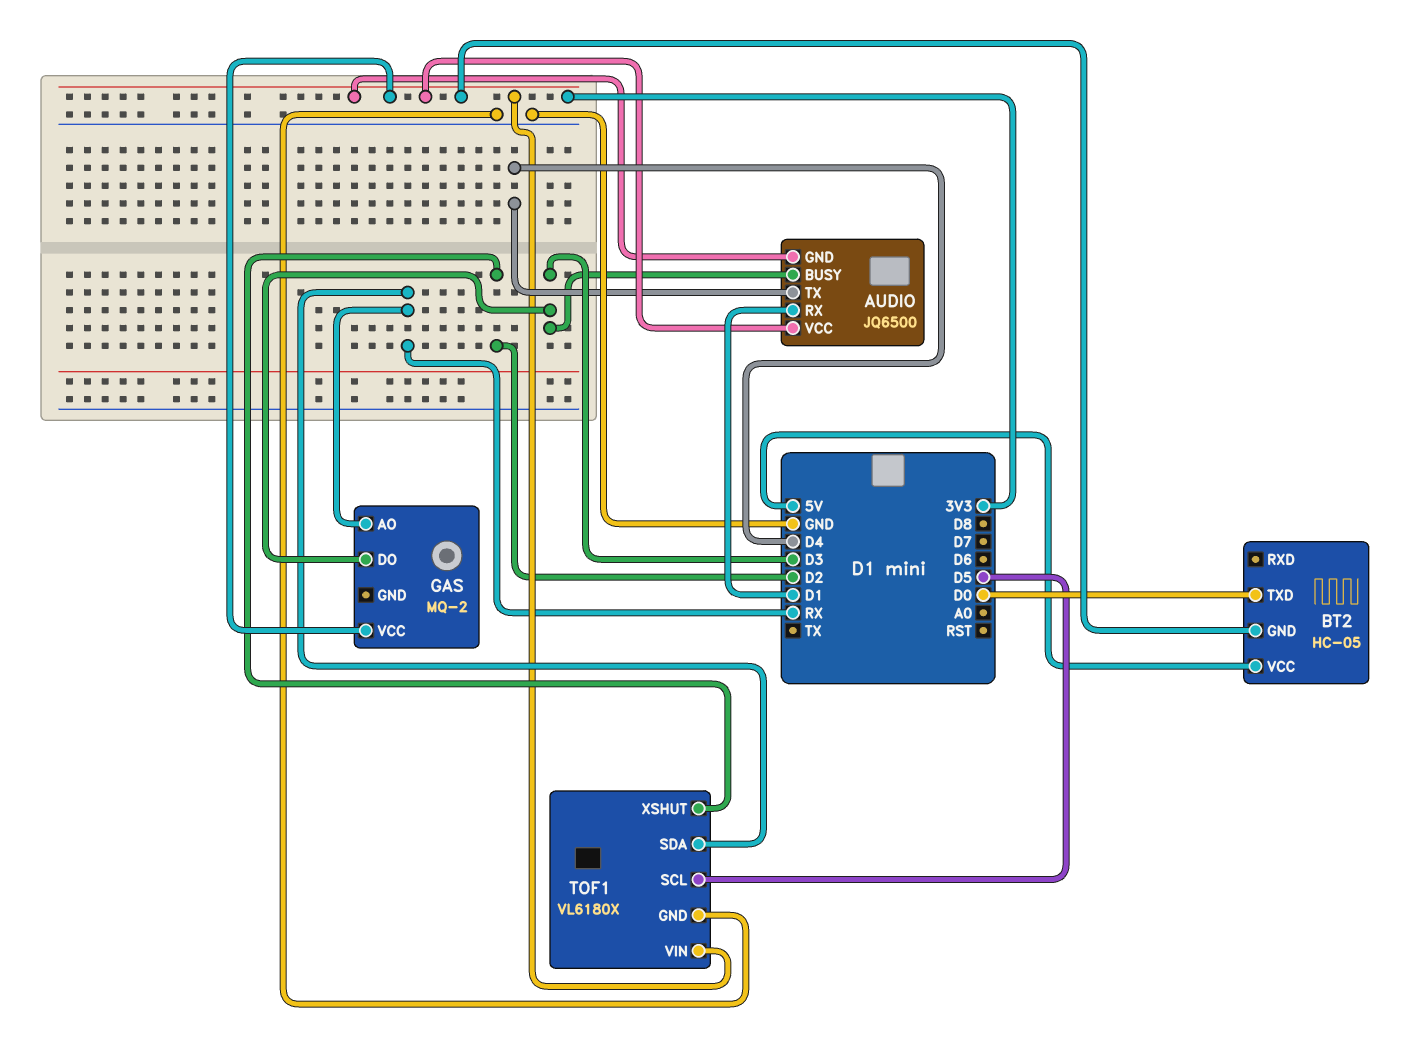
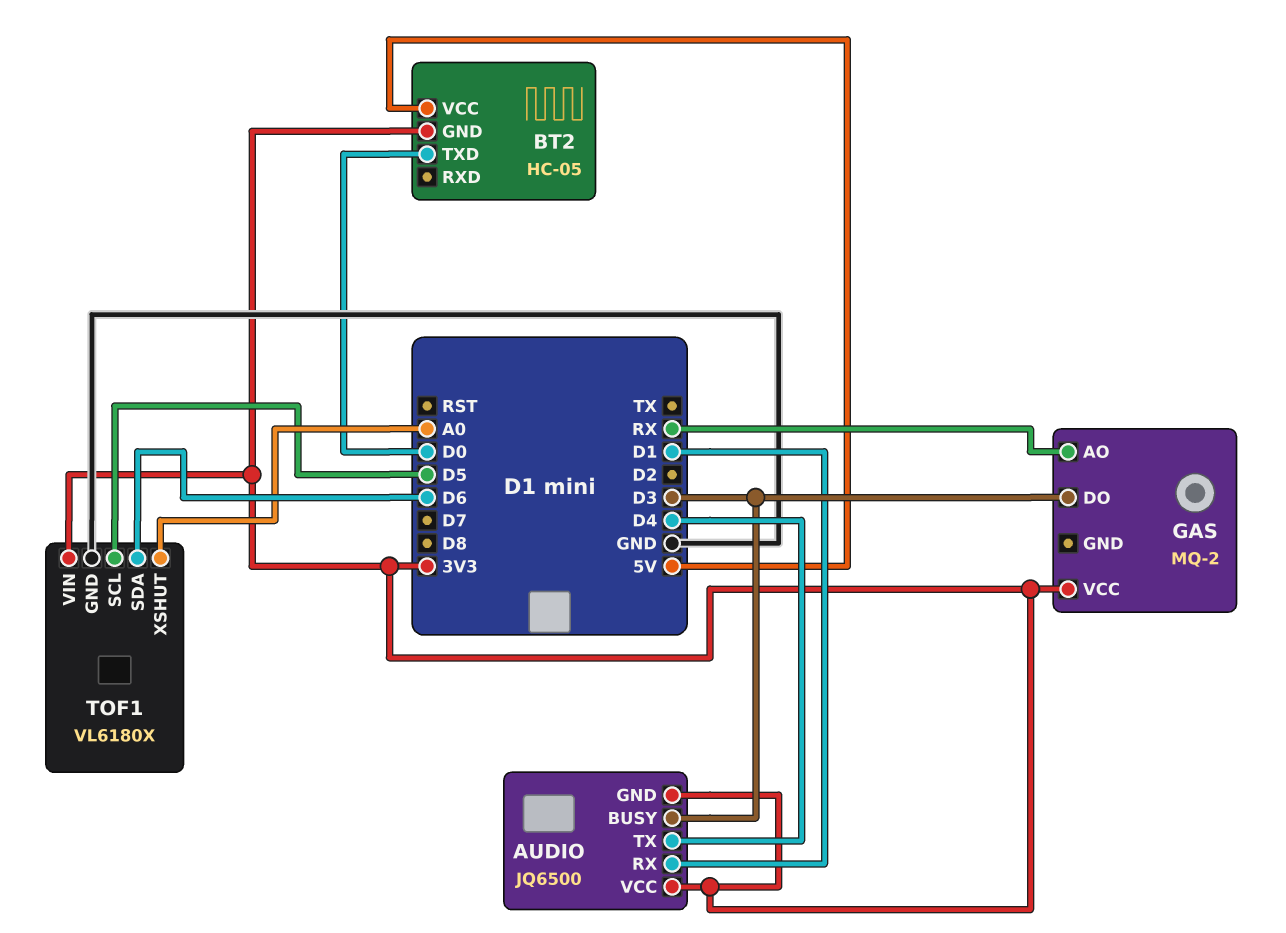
TOF1 pin SDA: RX -> D6
TOF1 pin XSHUT: D2 -> A0

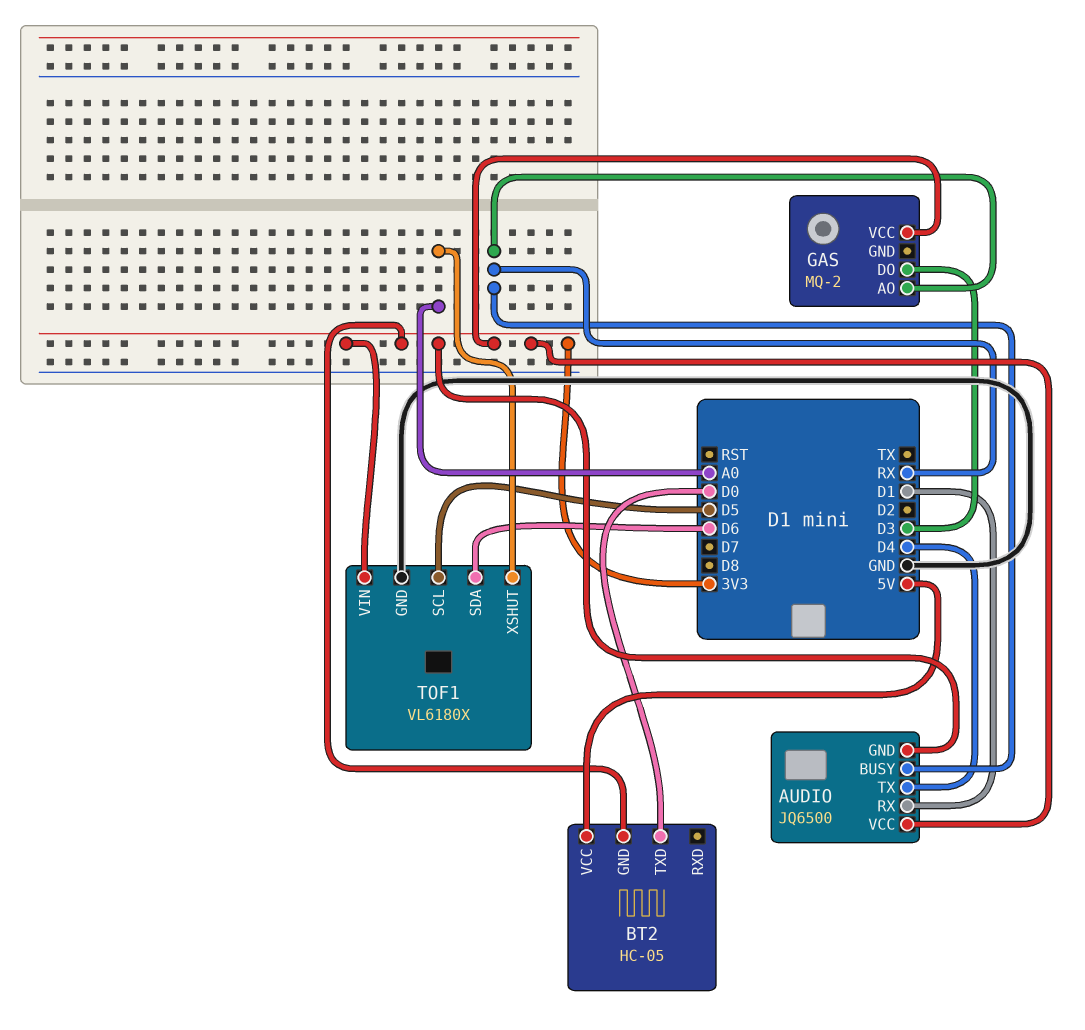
AUDIO pin BUSY: D3 -> RX

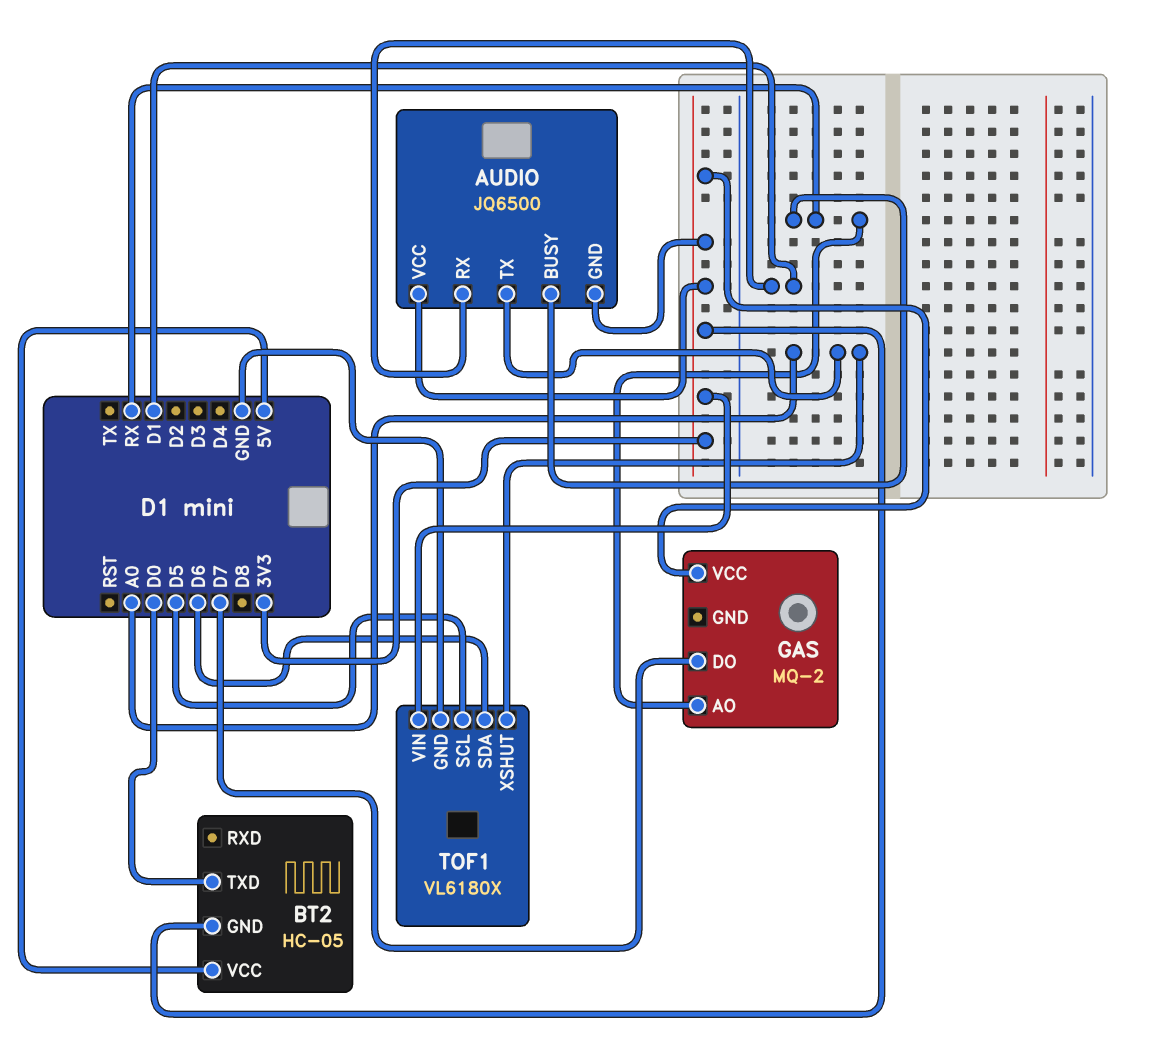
AUDIO pin TX: D4 -> A0
GAS pin DO: D3 -> D7

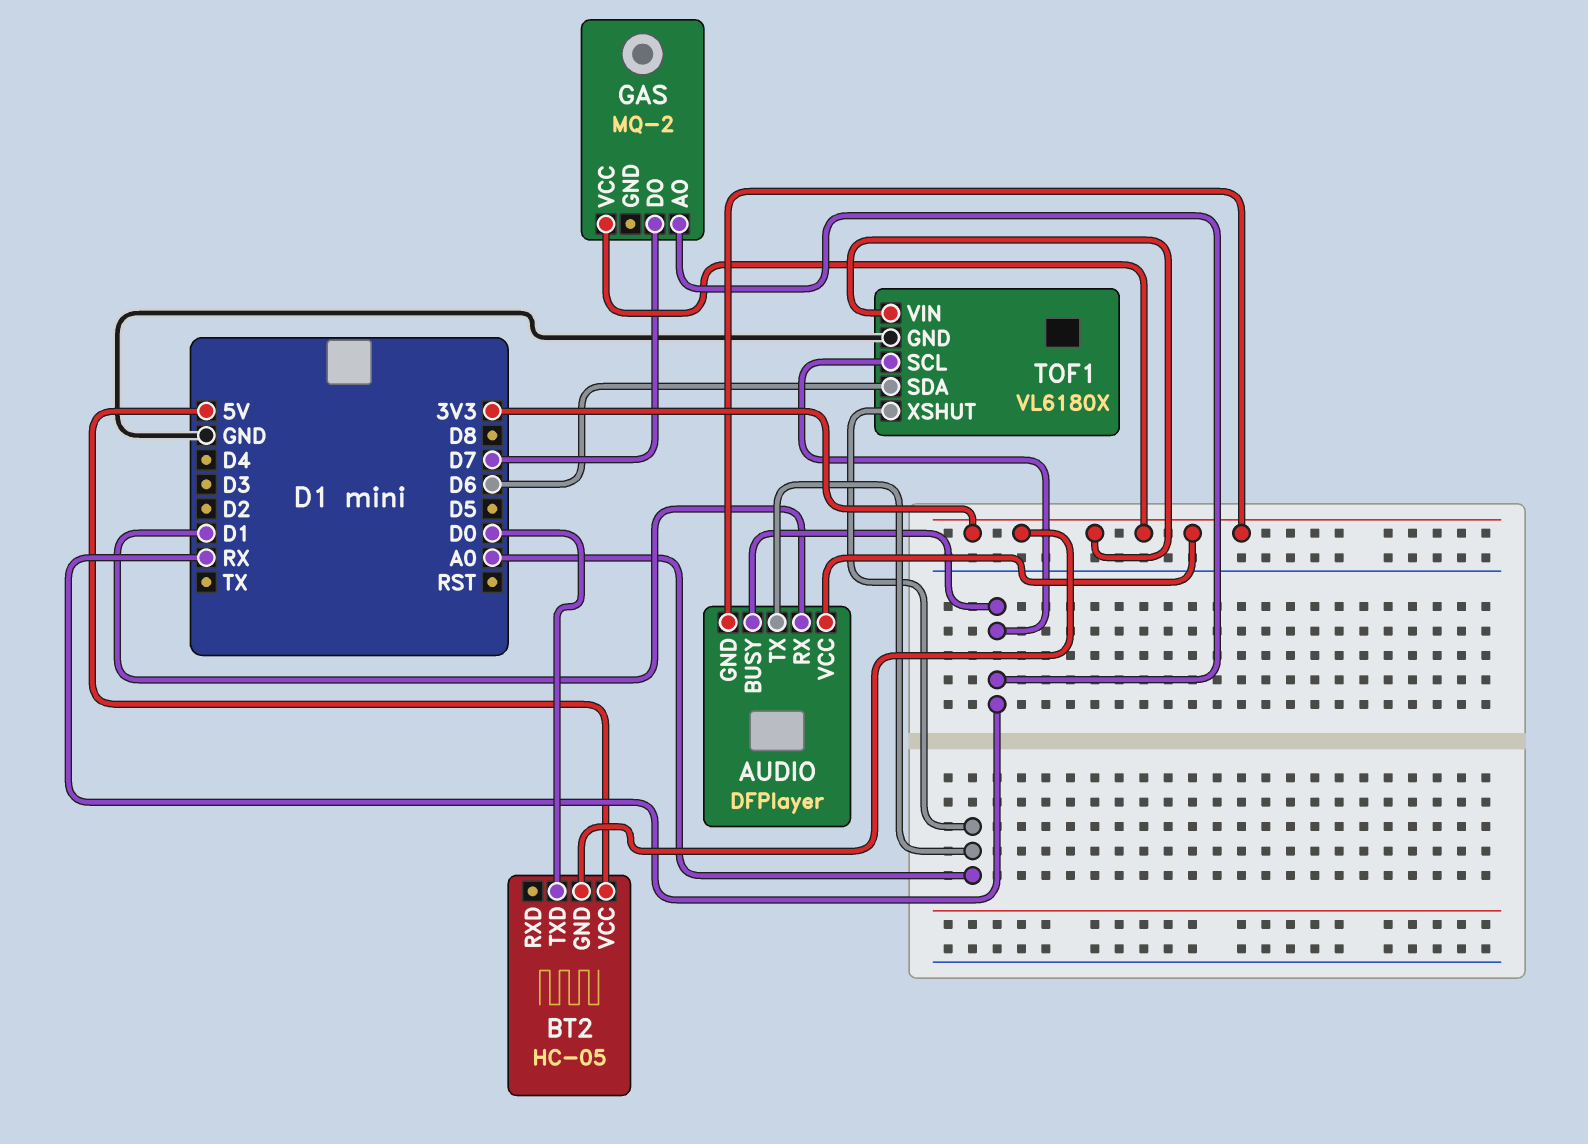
AUDIO: JQ6500 -> DFPlayer
TOF1 pin SCL: D5 -> RX

